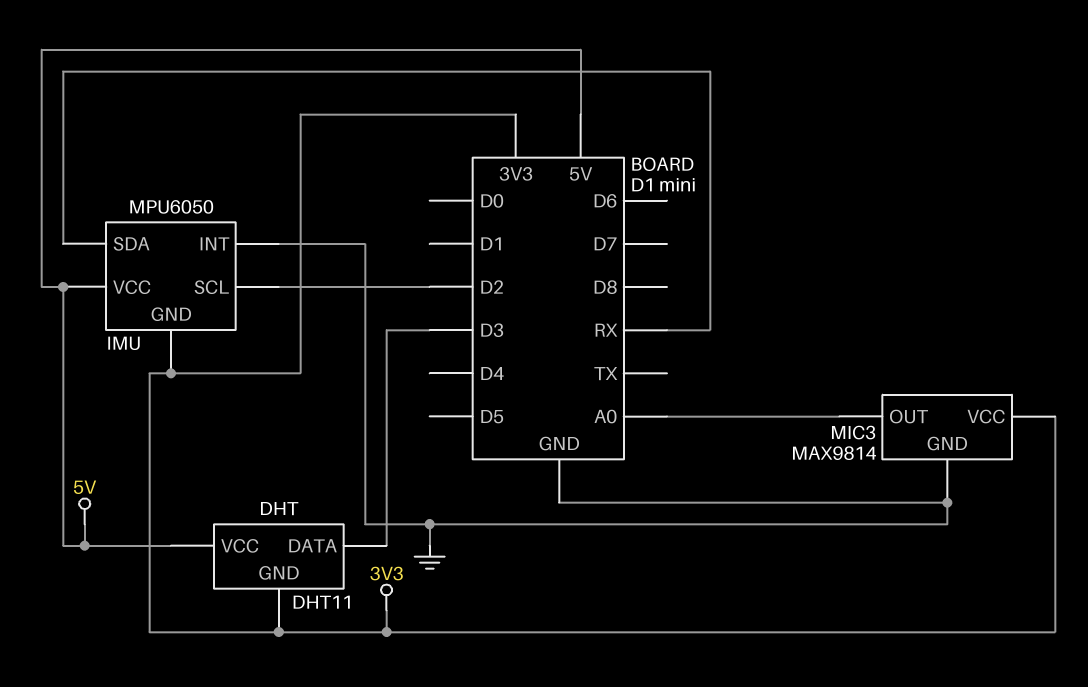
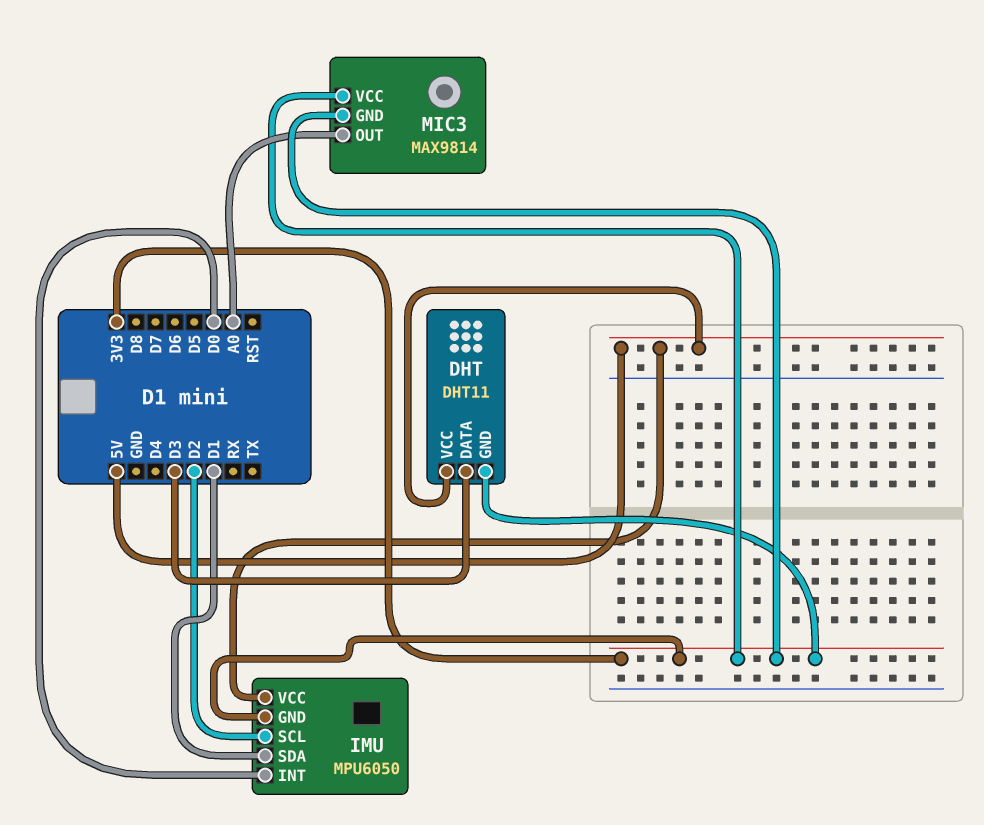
IMU pin INT: GND -> D0
IMU pin SDA: RX -> D1
MIC3 pin GND: GND -> 3V3

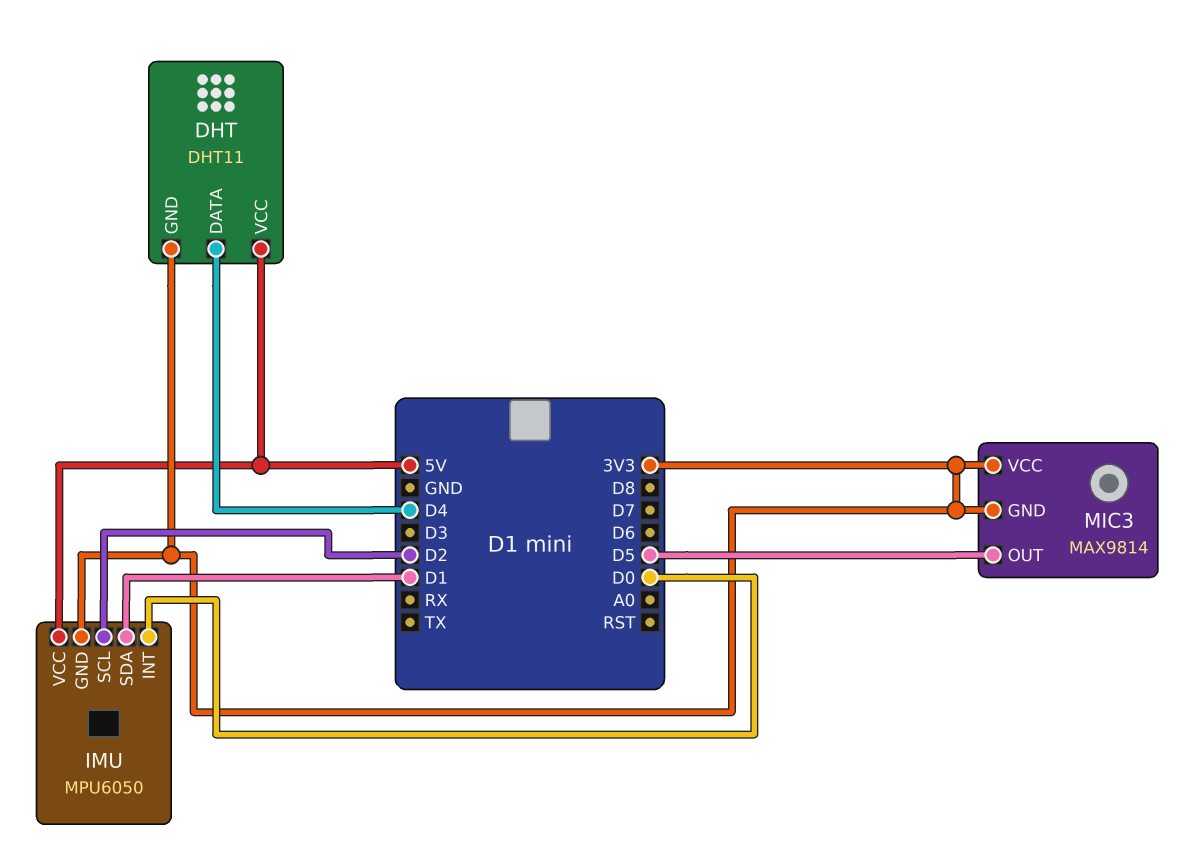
DHT pin DATA: D3 -> D4
MIC3 pin OUT: A0 -> D5

